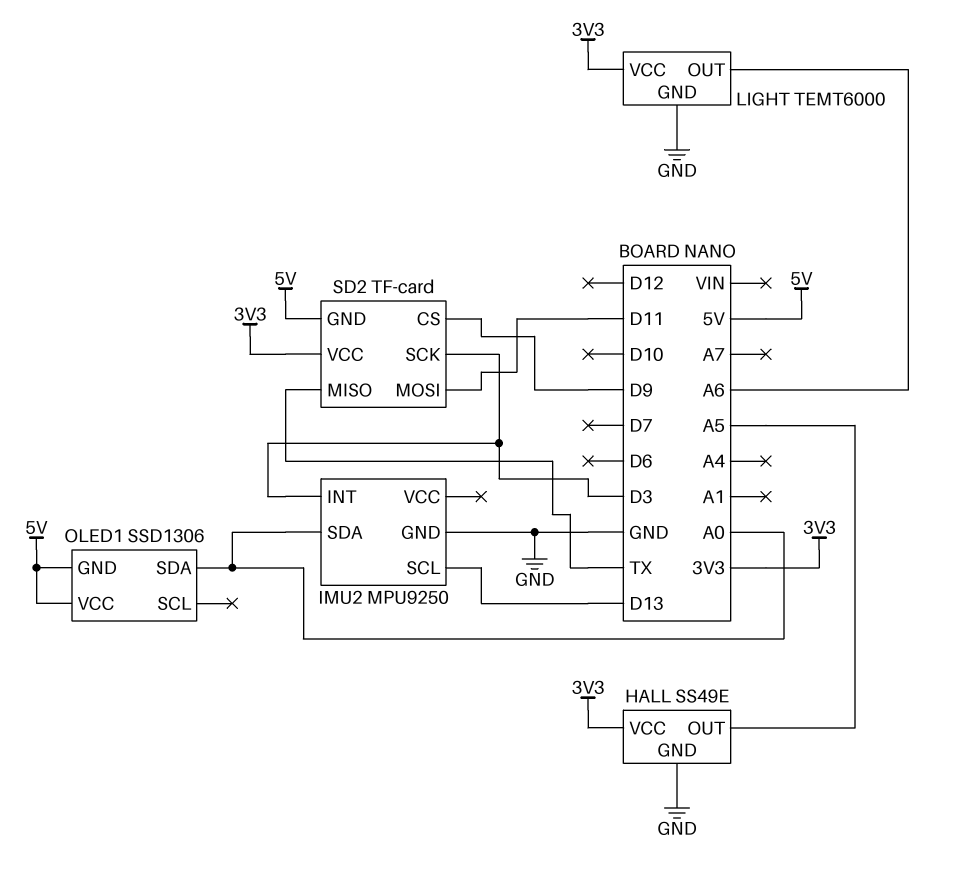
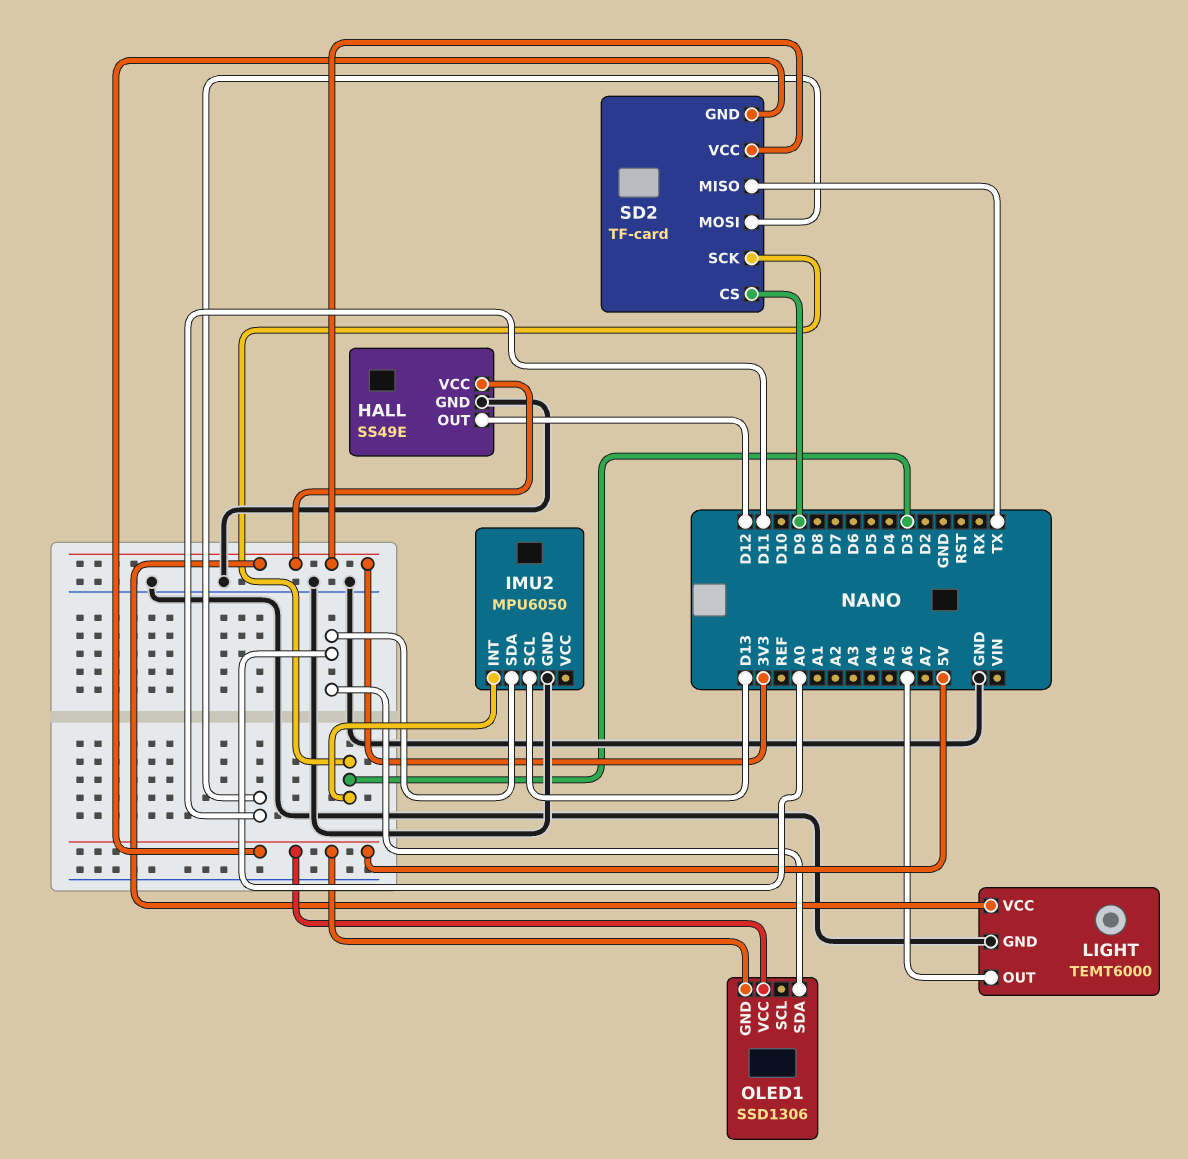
HALL pin OUT: A5 -> D12
IMU2: MPU9250 -> MPU6050

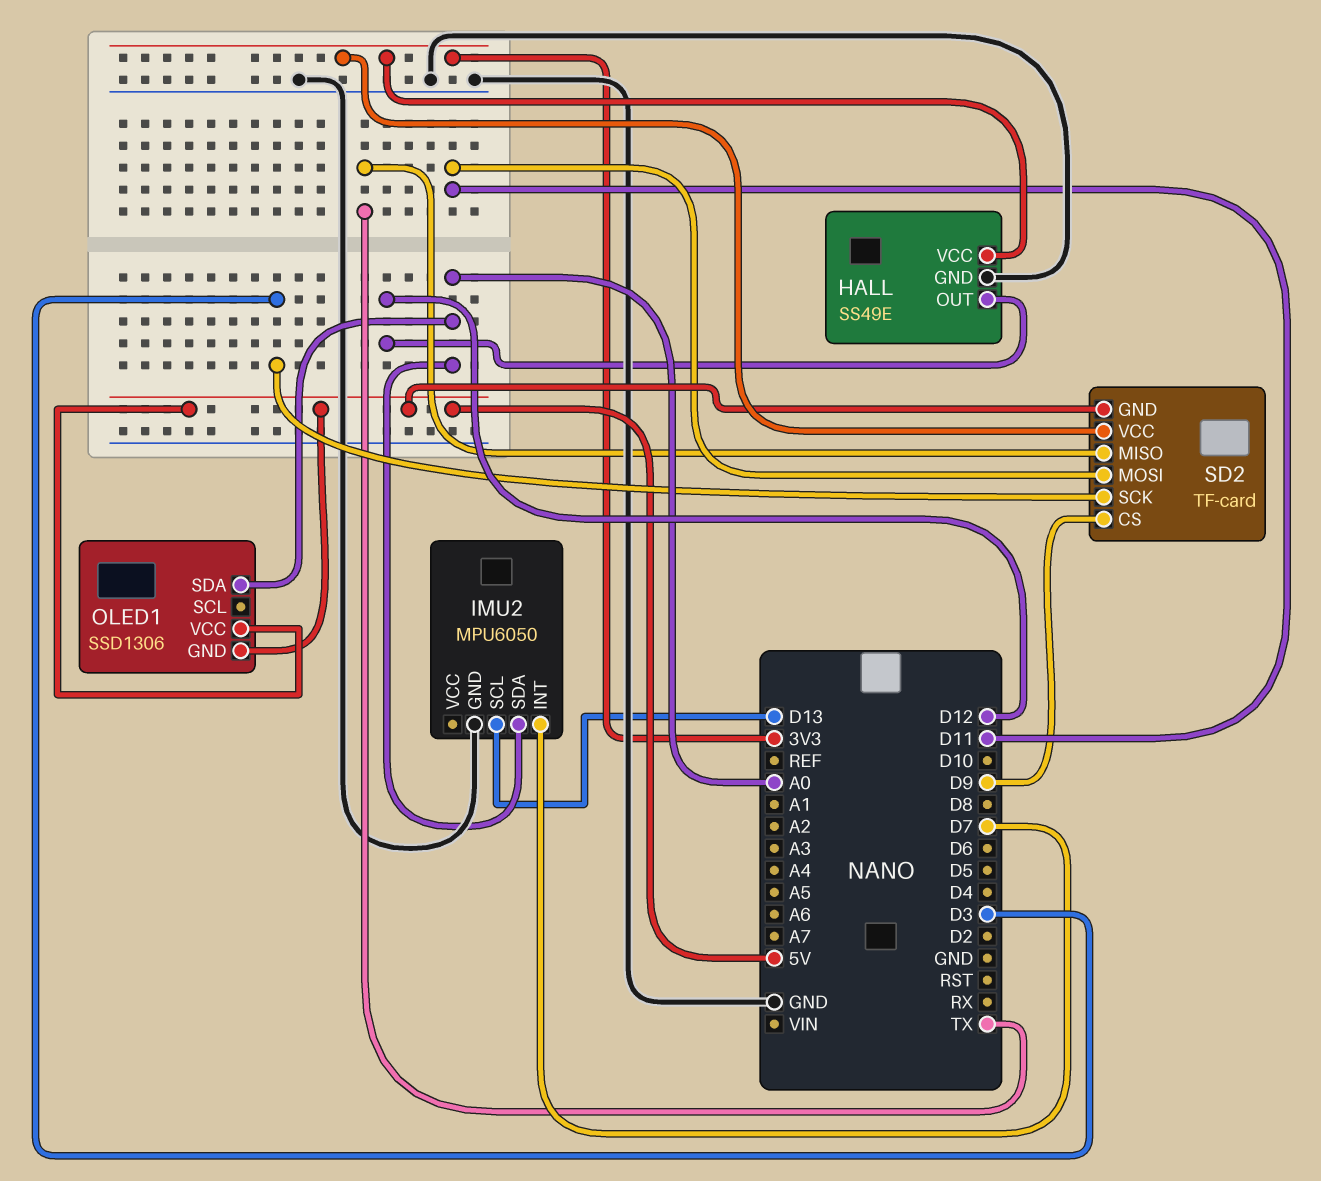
IMU2 pin INT: D3 -> D7
LIGHT: TEMT6000 -> none
LIGHT pin GND: GND -> none
LIGHT pin OUT: A6 -> none
LIGHT pin VCC: 3V3 -> none

